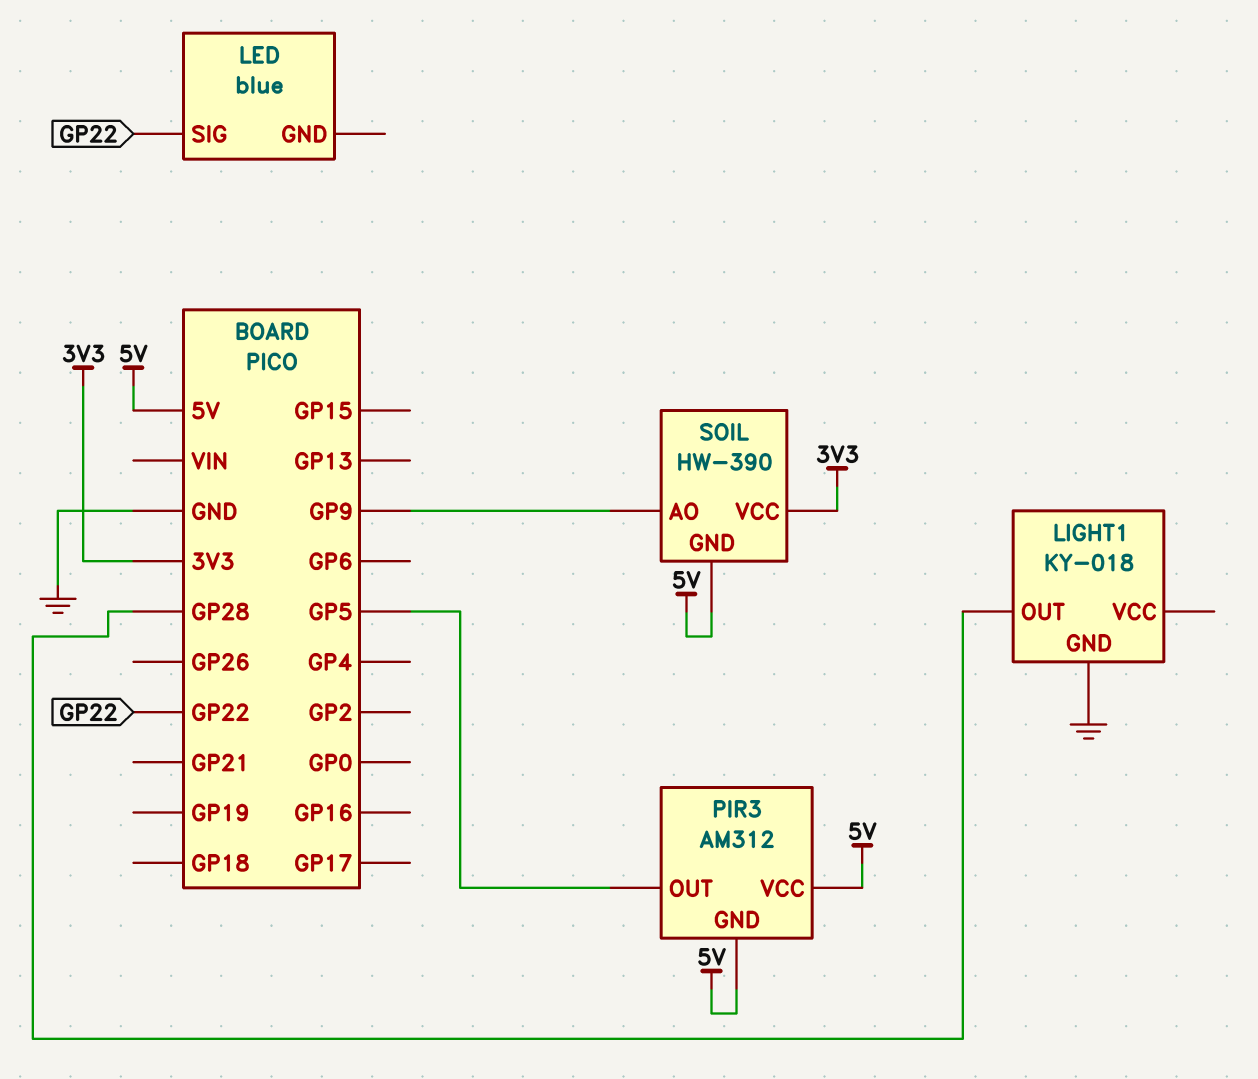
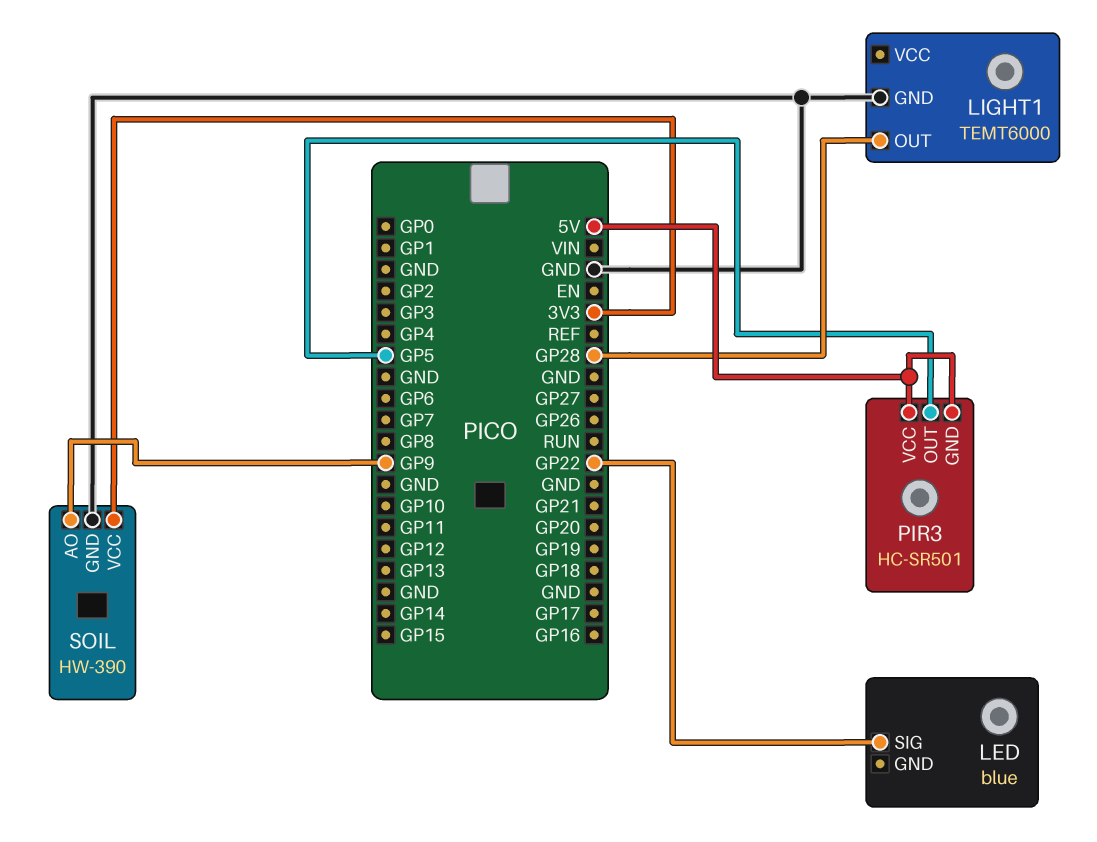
LIGHT1: KY-018 -> TEMT6000
PIR3: AM312 -> HC-SR501
SOIL pin GND: 5V -> GND

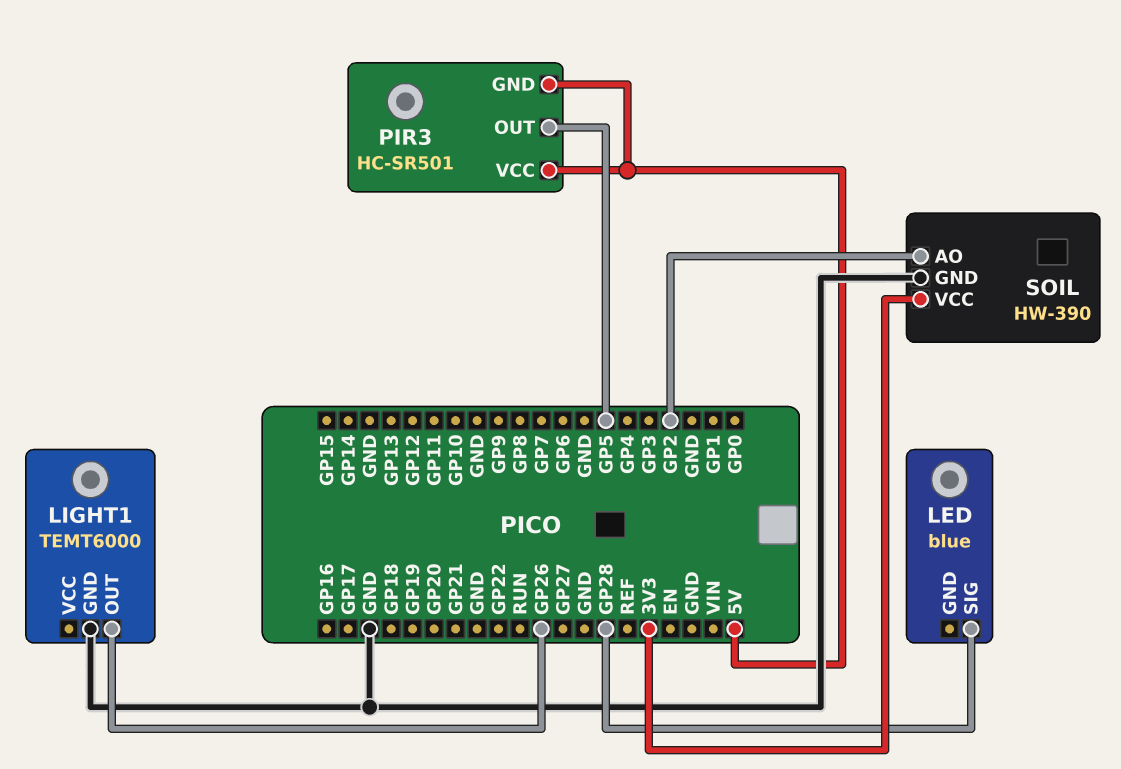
LED pin SIG: GP22 -> GP28
LIGHT1 pin OUT: GP28 -> GP26
SOIL pin AO: GP9 -> GP2

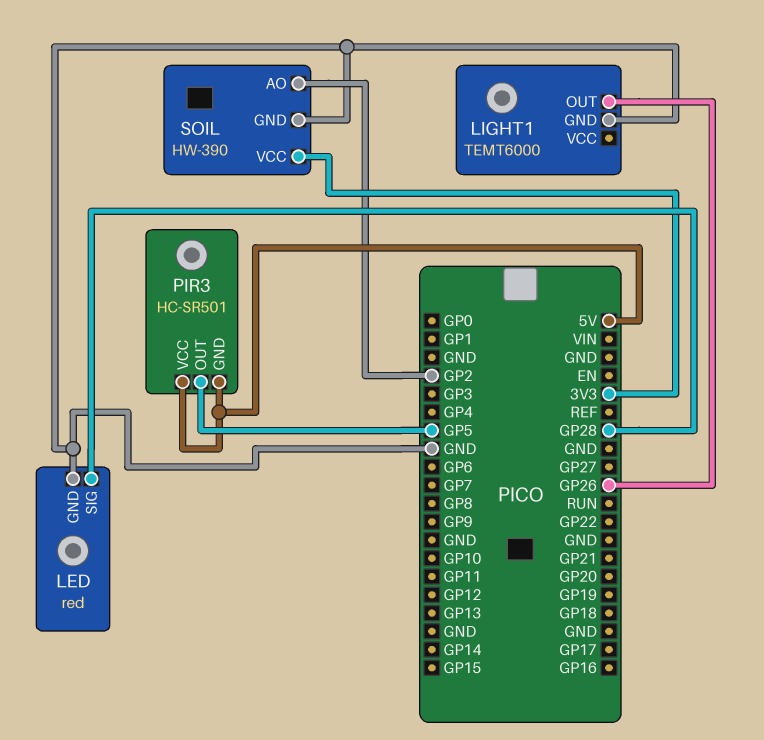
LED: blue -> red
LED pin GND: none -> GND

